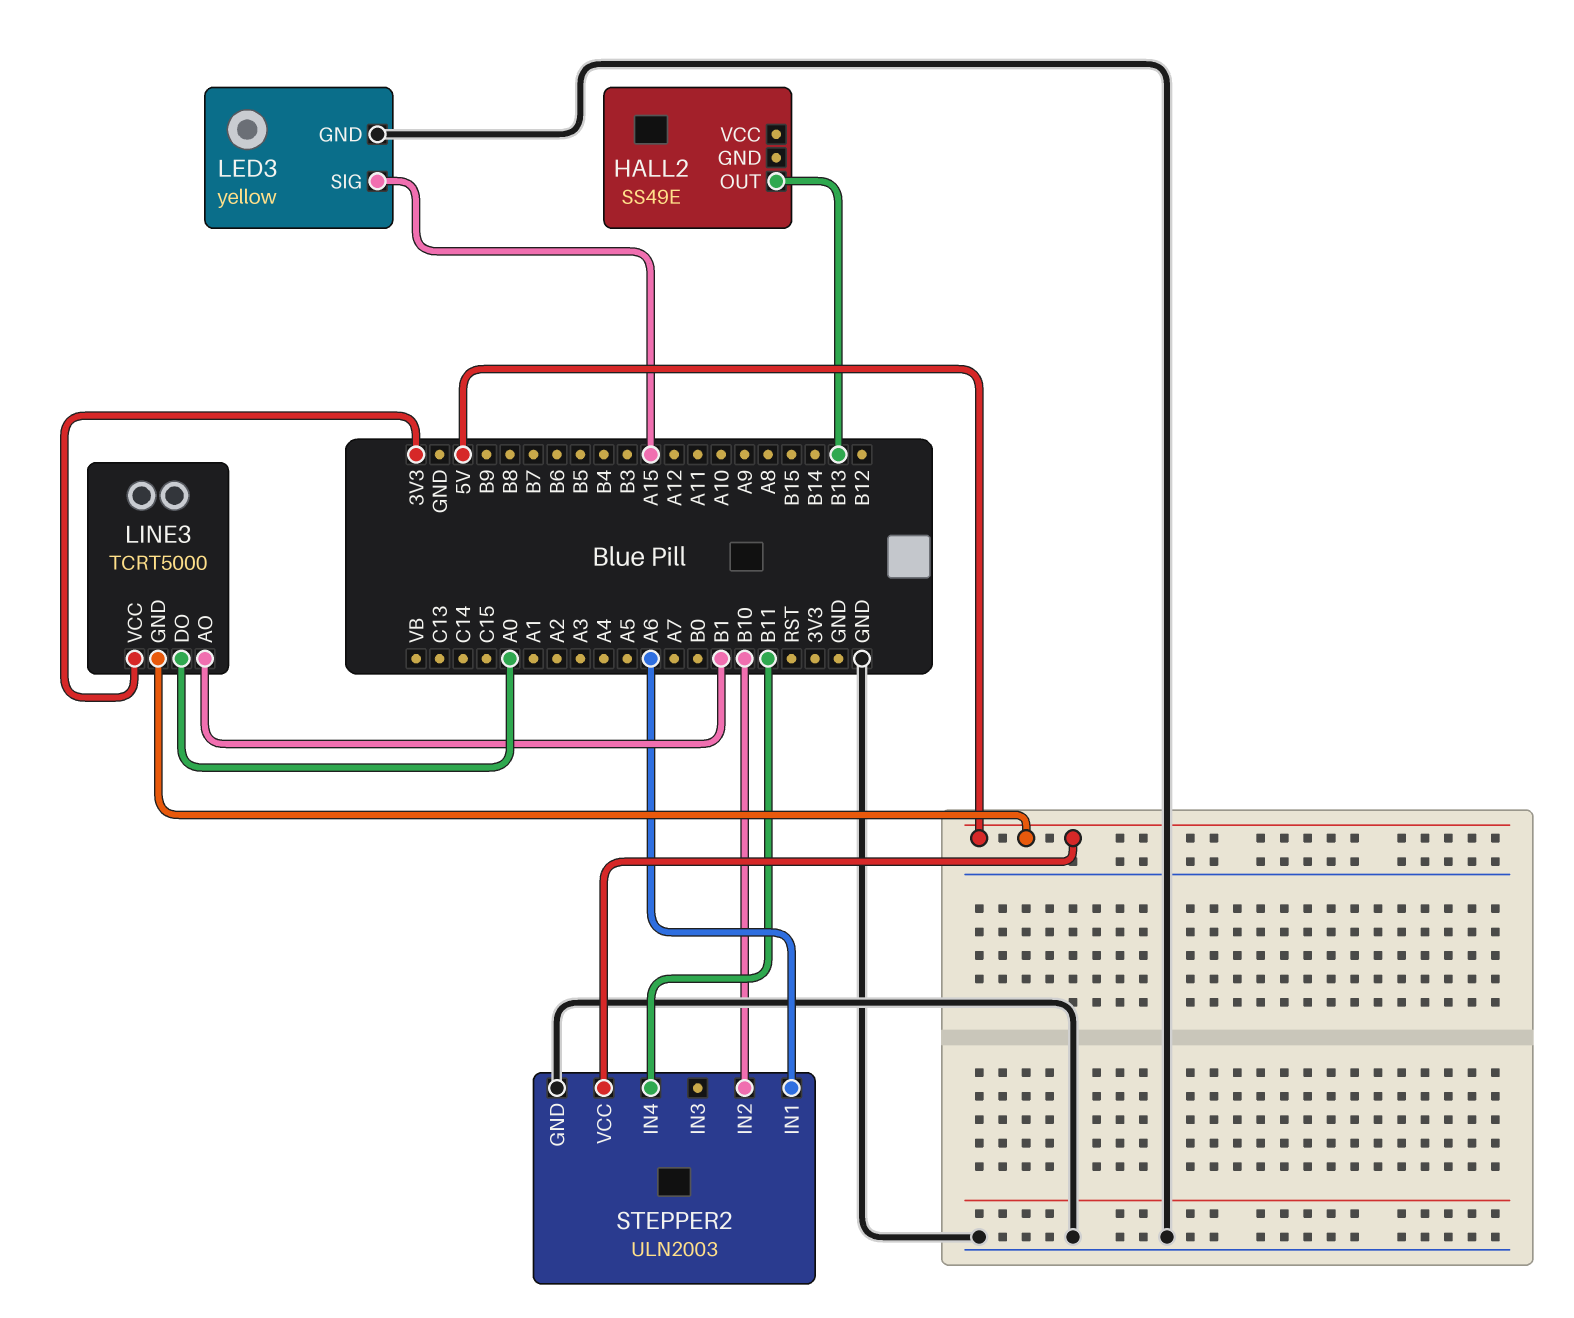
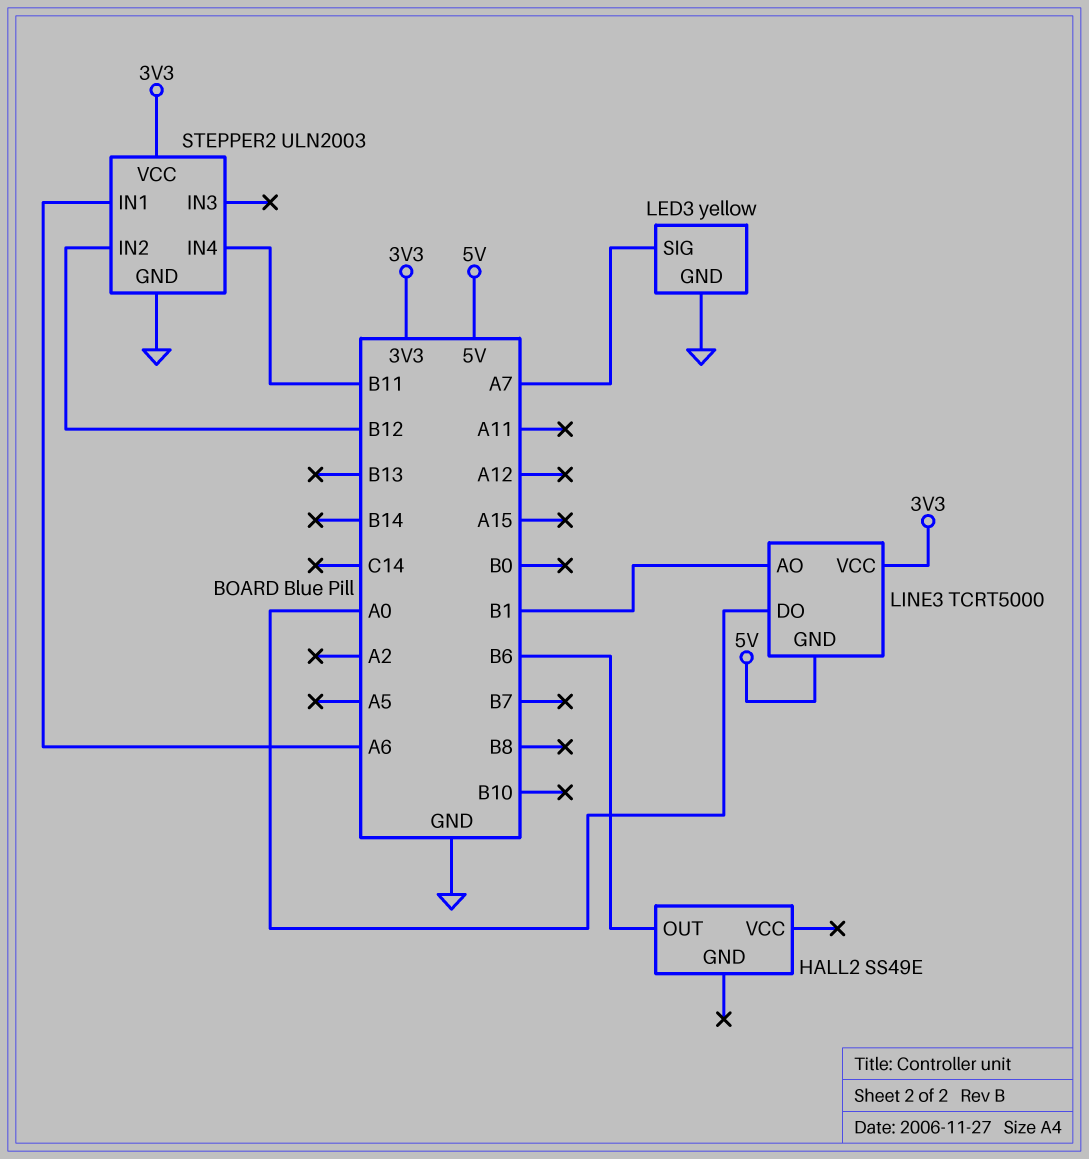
HALL2 pin OUT: B13 -> B6
LED3 pin SIG: A15 -> A7
STEPPER2 pin IN2: B10 -> B12
STEPPER2 pin VCC: 5V -> 3V3

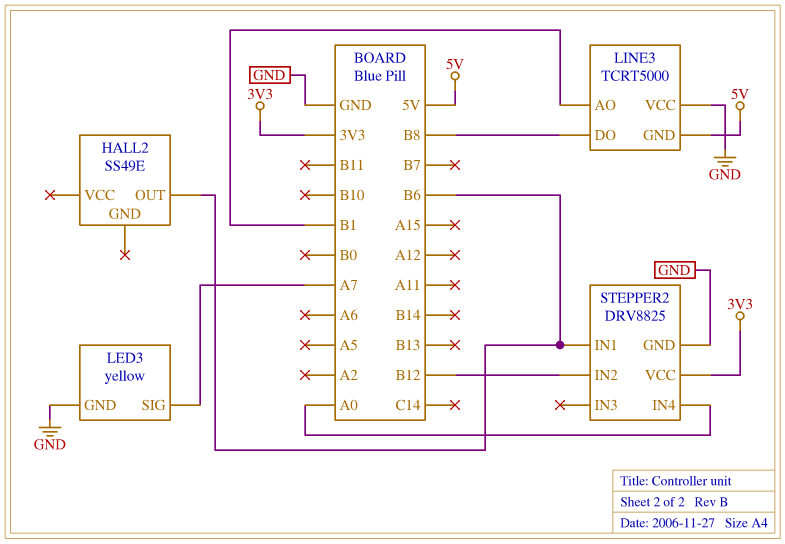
LINE3 pin DO: A0 -> B8
LINE3 pin VCC: 3V3 -> GND
STEPPER2: ULN2003 -> DRV8825
STEPPER2 pin IN1: A6 -> B6
STEPPER2 pin IN4: B11 -> A0

